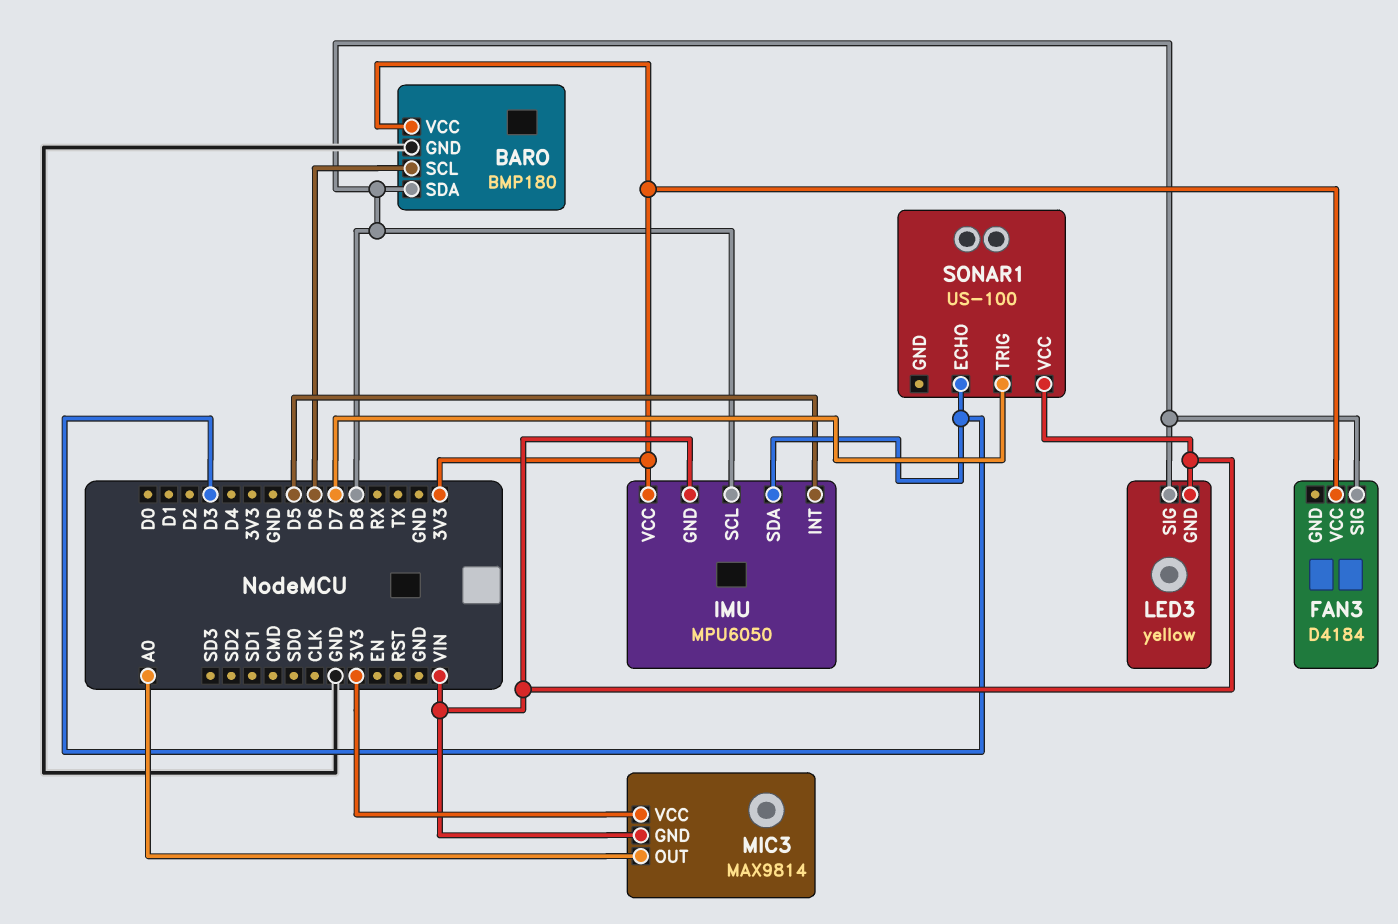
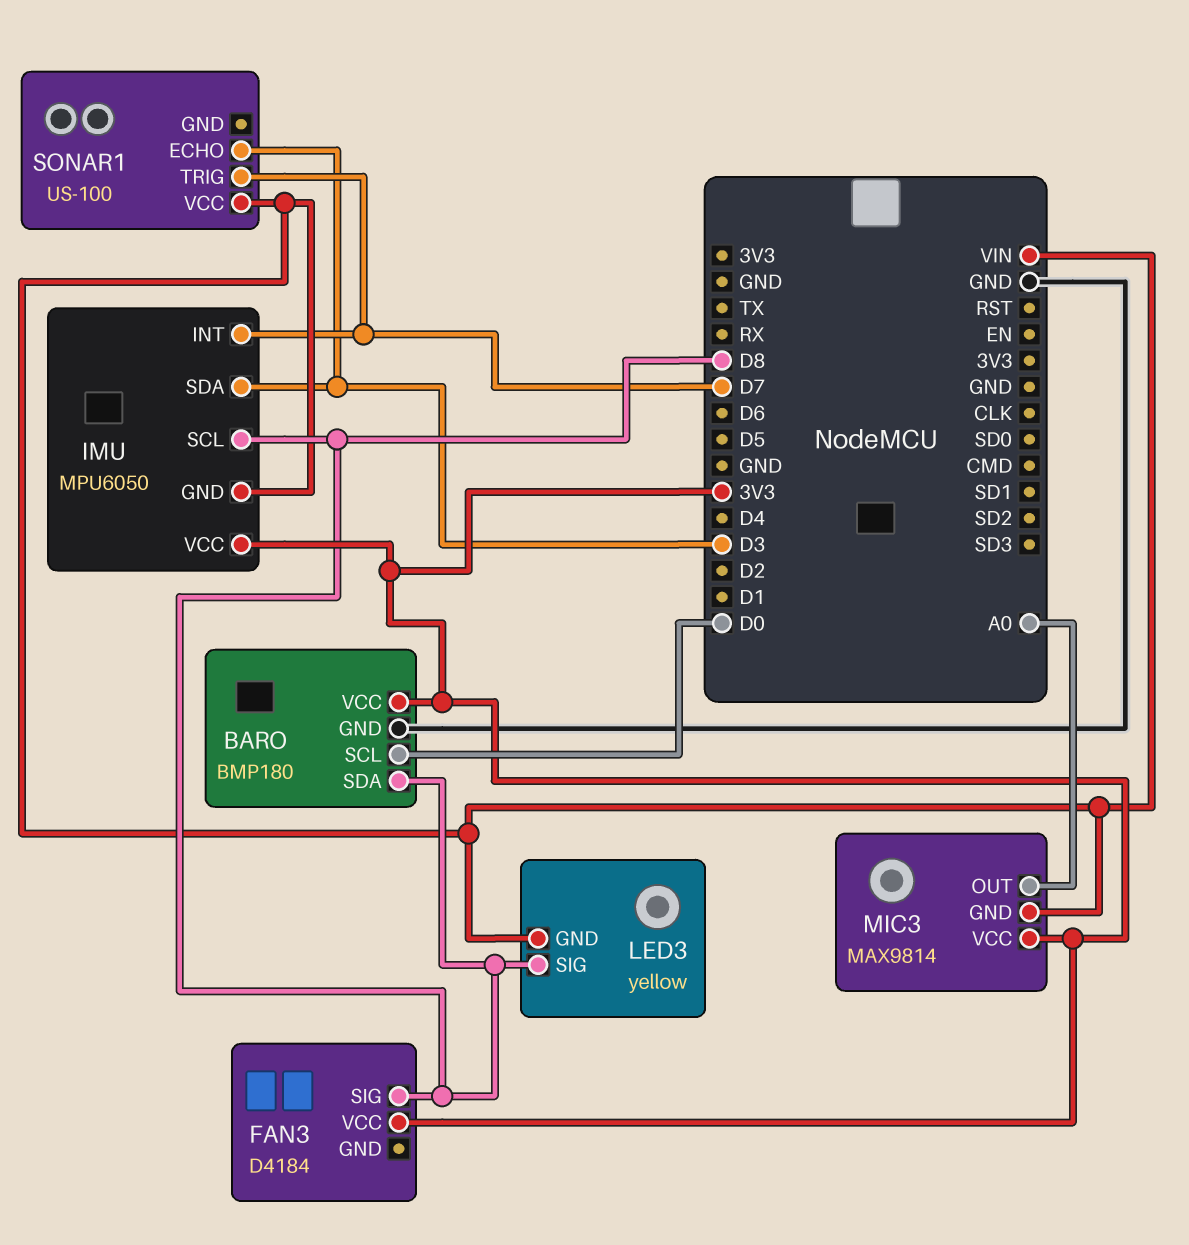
BARO pin SCL: D6 -> D0
IMU pin INT: D5 -> D7

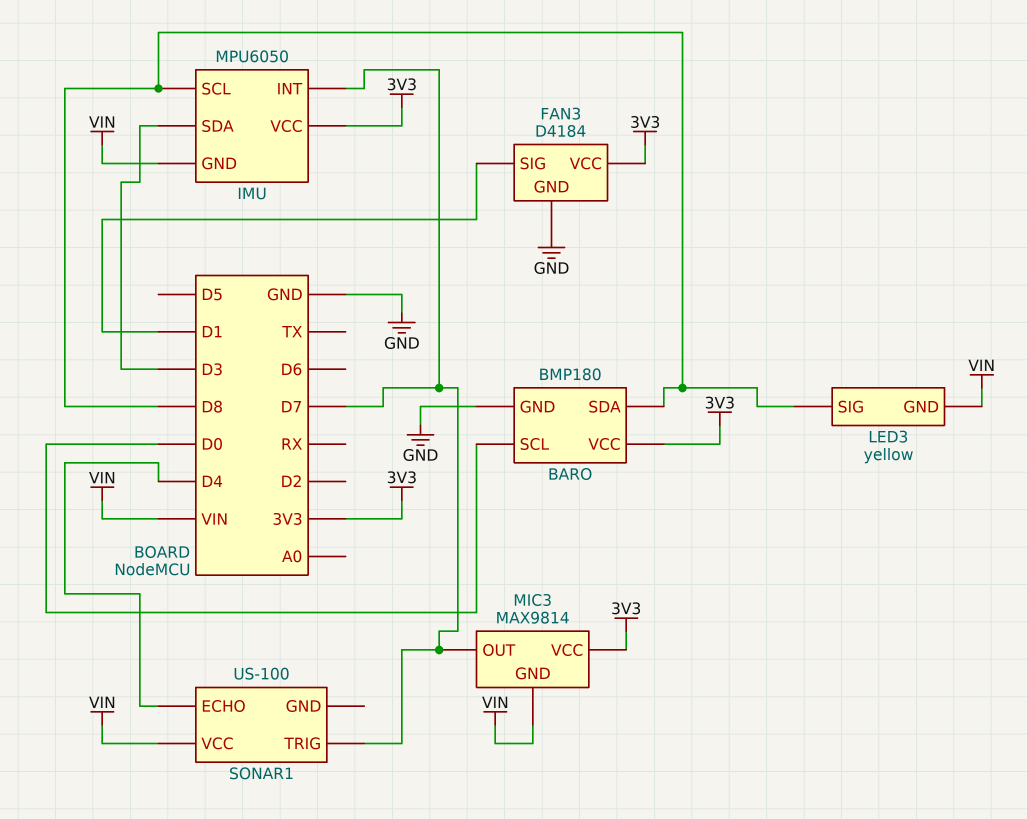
FAN3 pin GND: none -> GND
FAN3 pin SIG: D8 -> D1
MIC3 pin OUT: A0 -> D7
SONAR1 pin ECHO: D3 -> D4

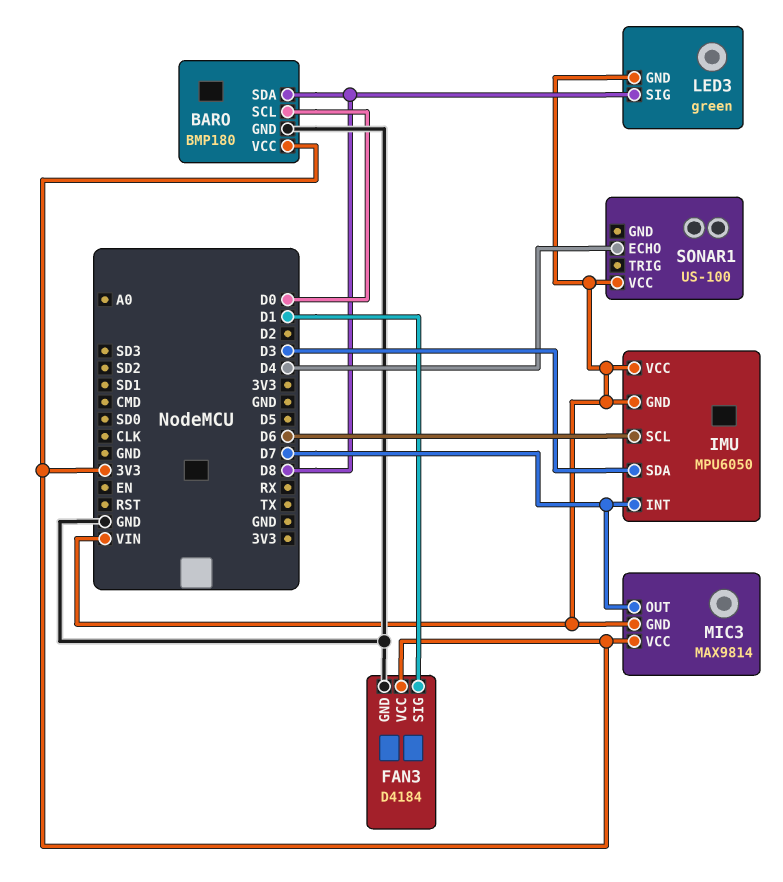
IMU pin SCL: D8 -> D6
IMU pin VCC: 3V3 -> VIN
LED3: yellow -> green
SONAR1 pin TRIG: D7 -> none

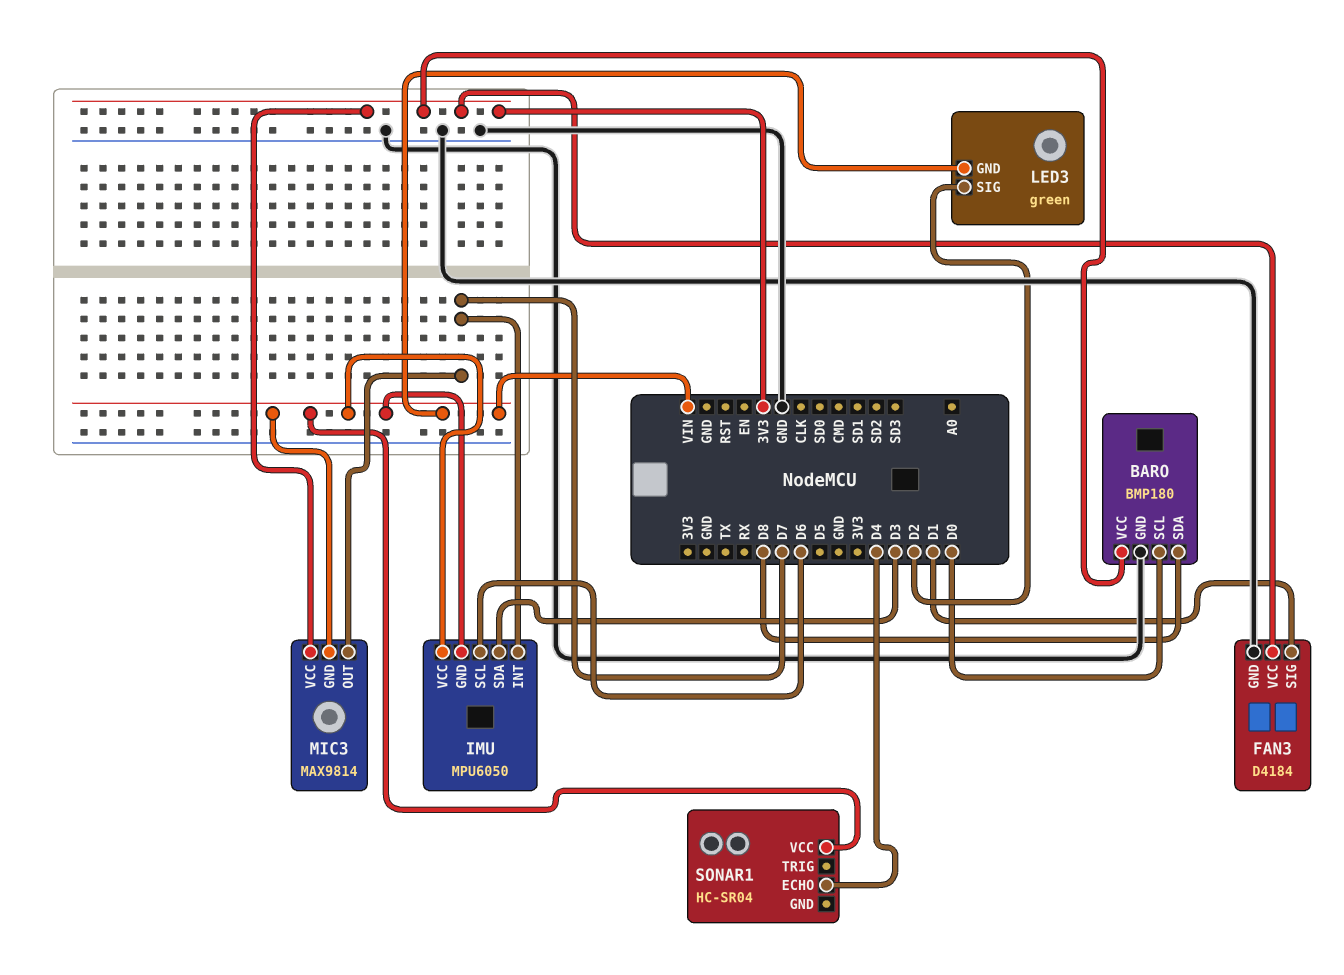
LED3 pin SIG: D8 -> D2
SONAR1: US-100 -> HC-SR04

